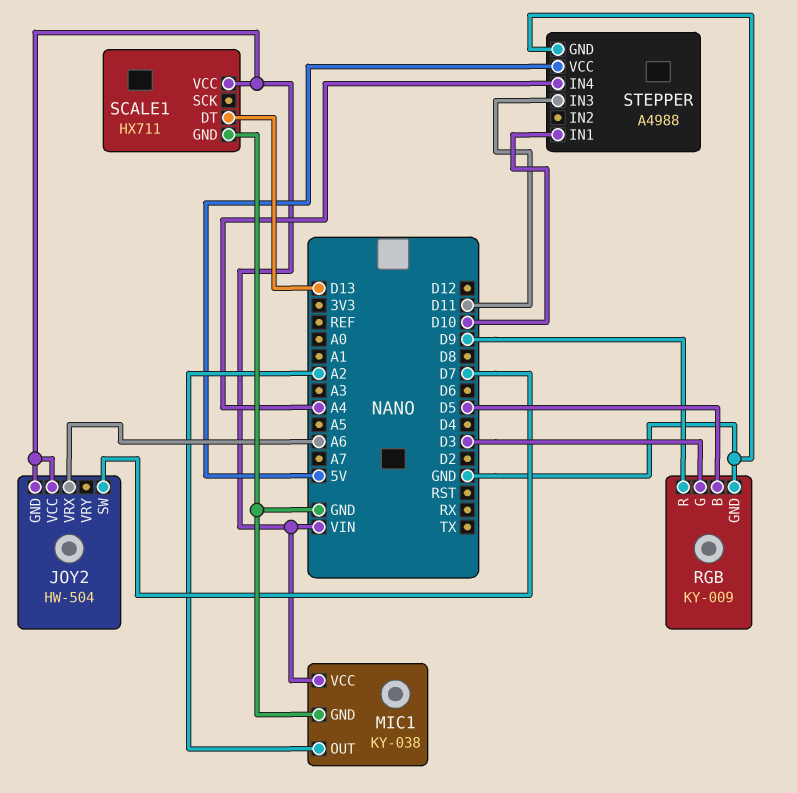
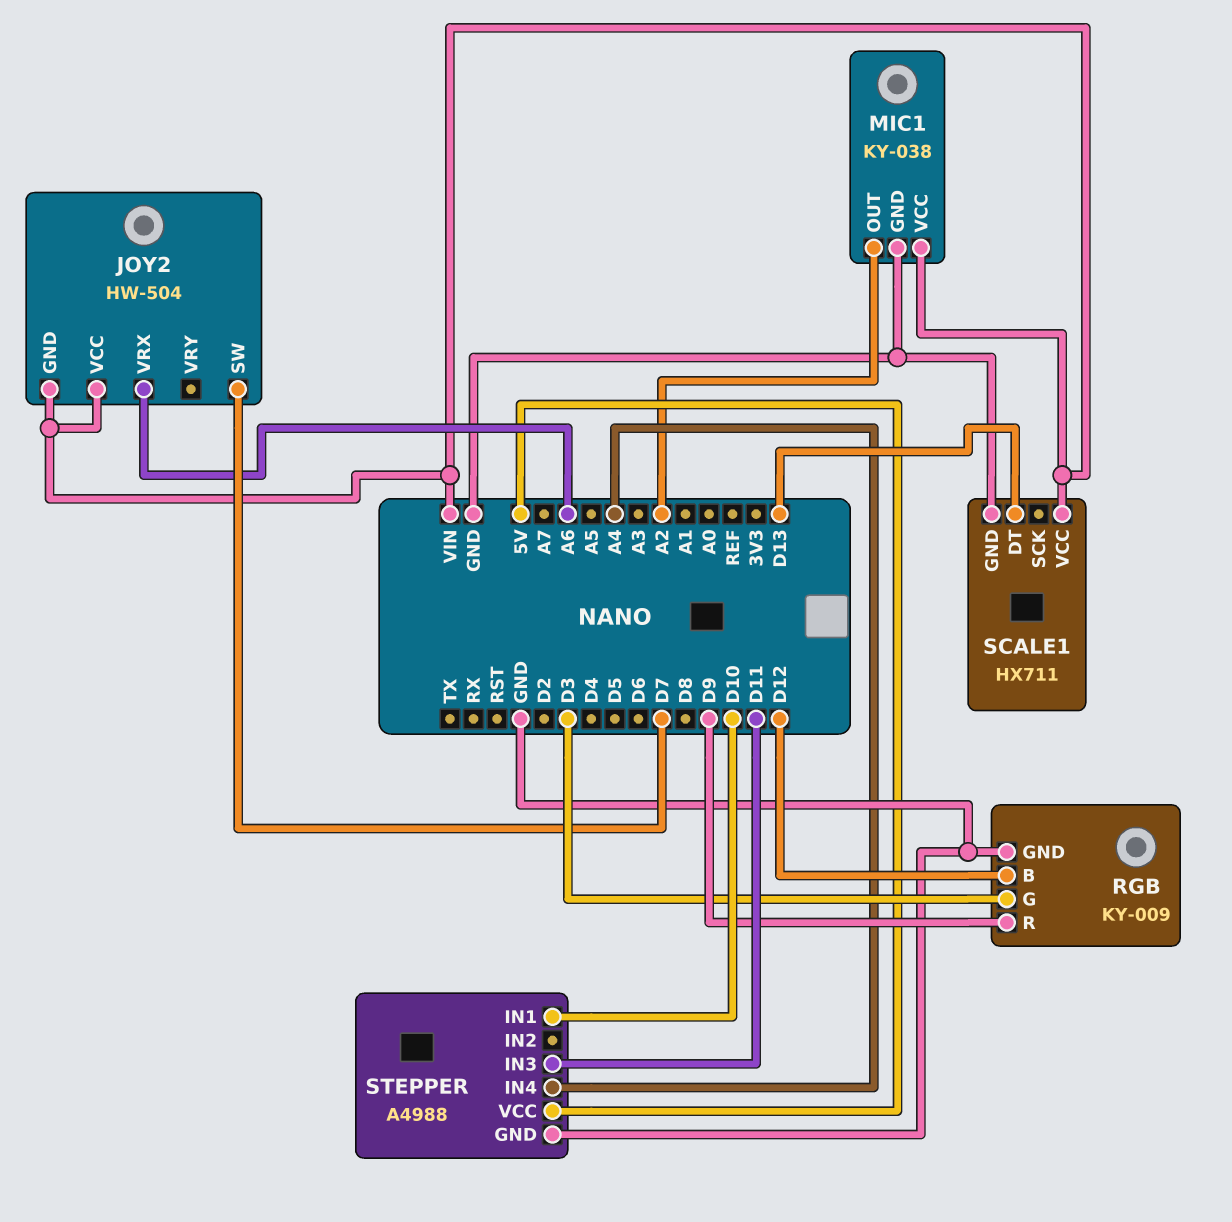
RGB pin B: D5 -> D12

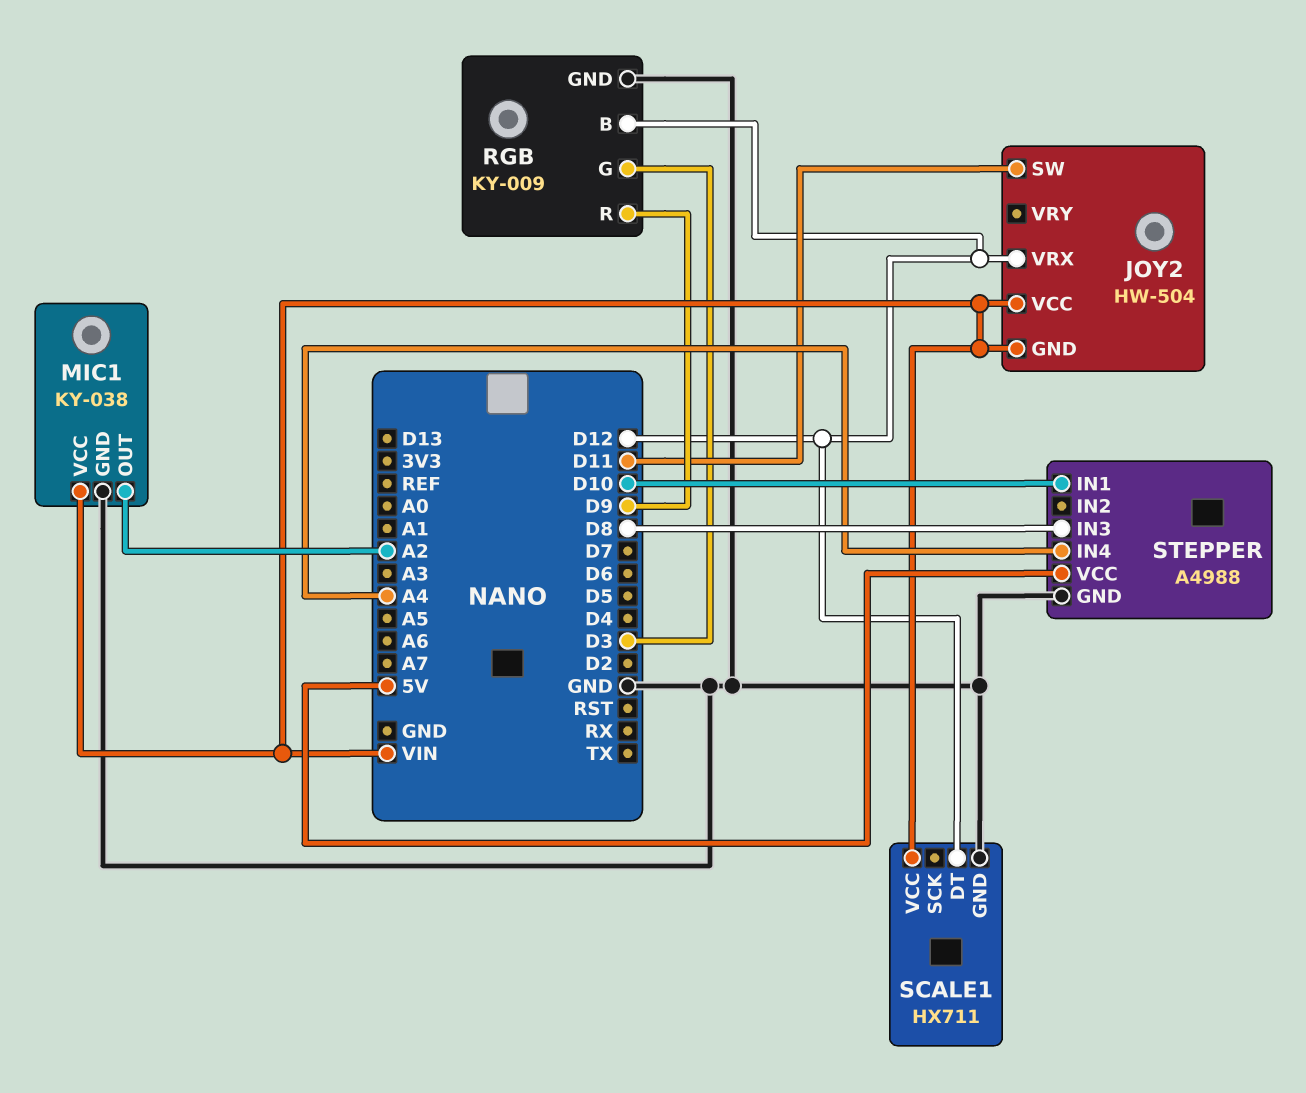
JOY2 pin SW: D7 -> D11
JOY2 pin VRX: A6 -> D12
SCALE1 pin DT: D13 -> D12
STEPPER pin IN3: D11 -> D8

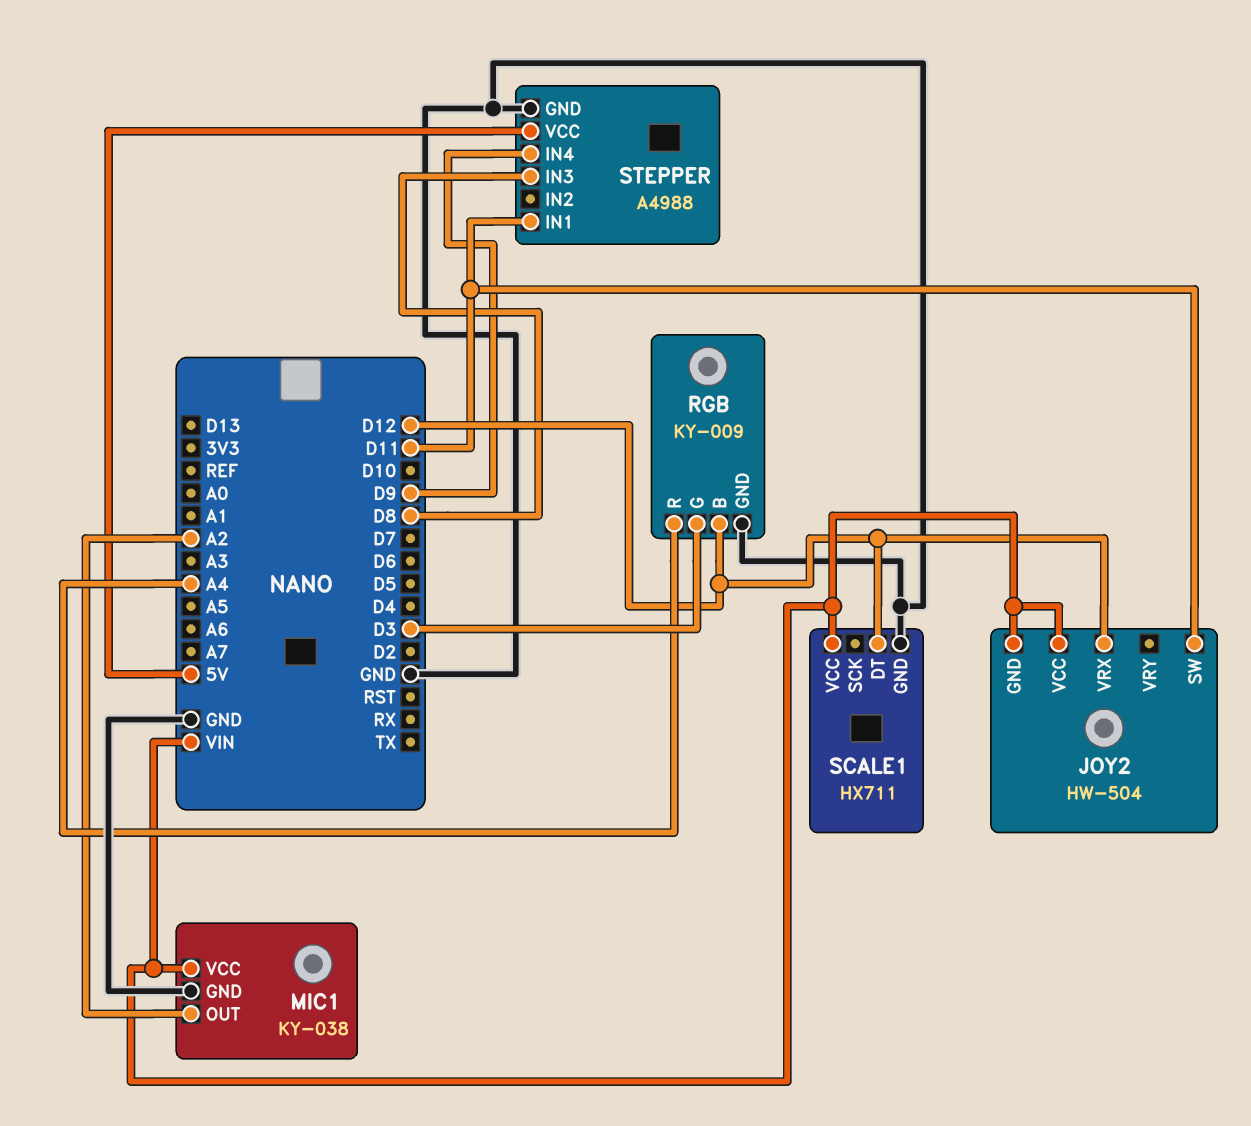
RGB pin R: D9 -> A4
STEPPER pin IN1: D10 -> D11
STEPPER pin IN4: A4 -> D9

